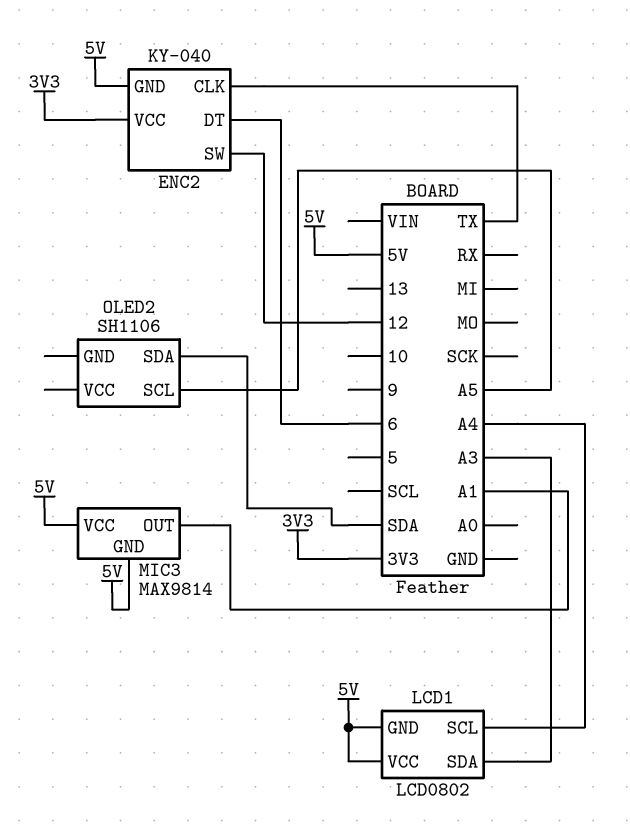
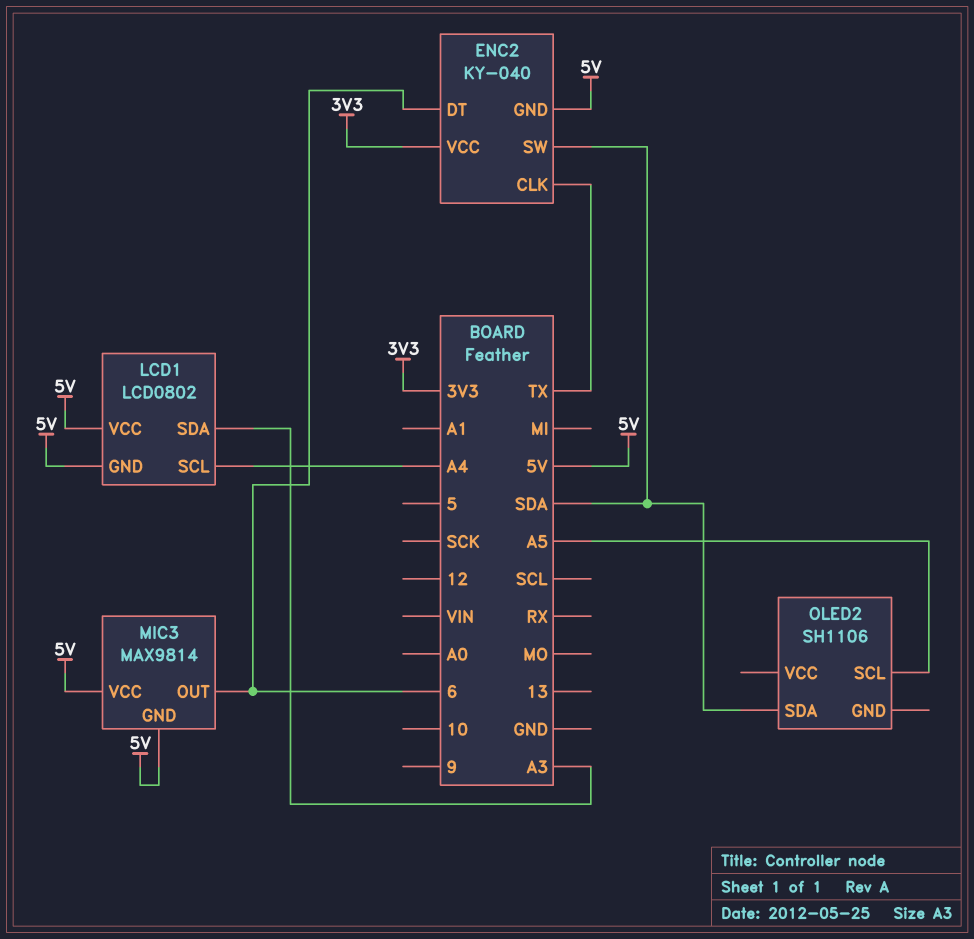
ENC2 pin SW: 12 -> SDA
MIC3 pin OUT: A1 -> 6

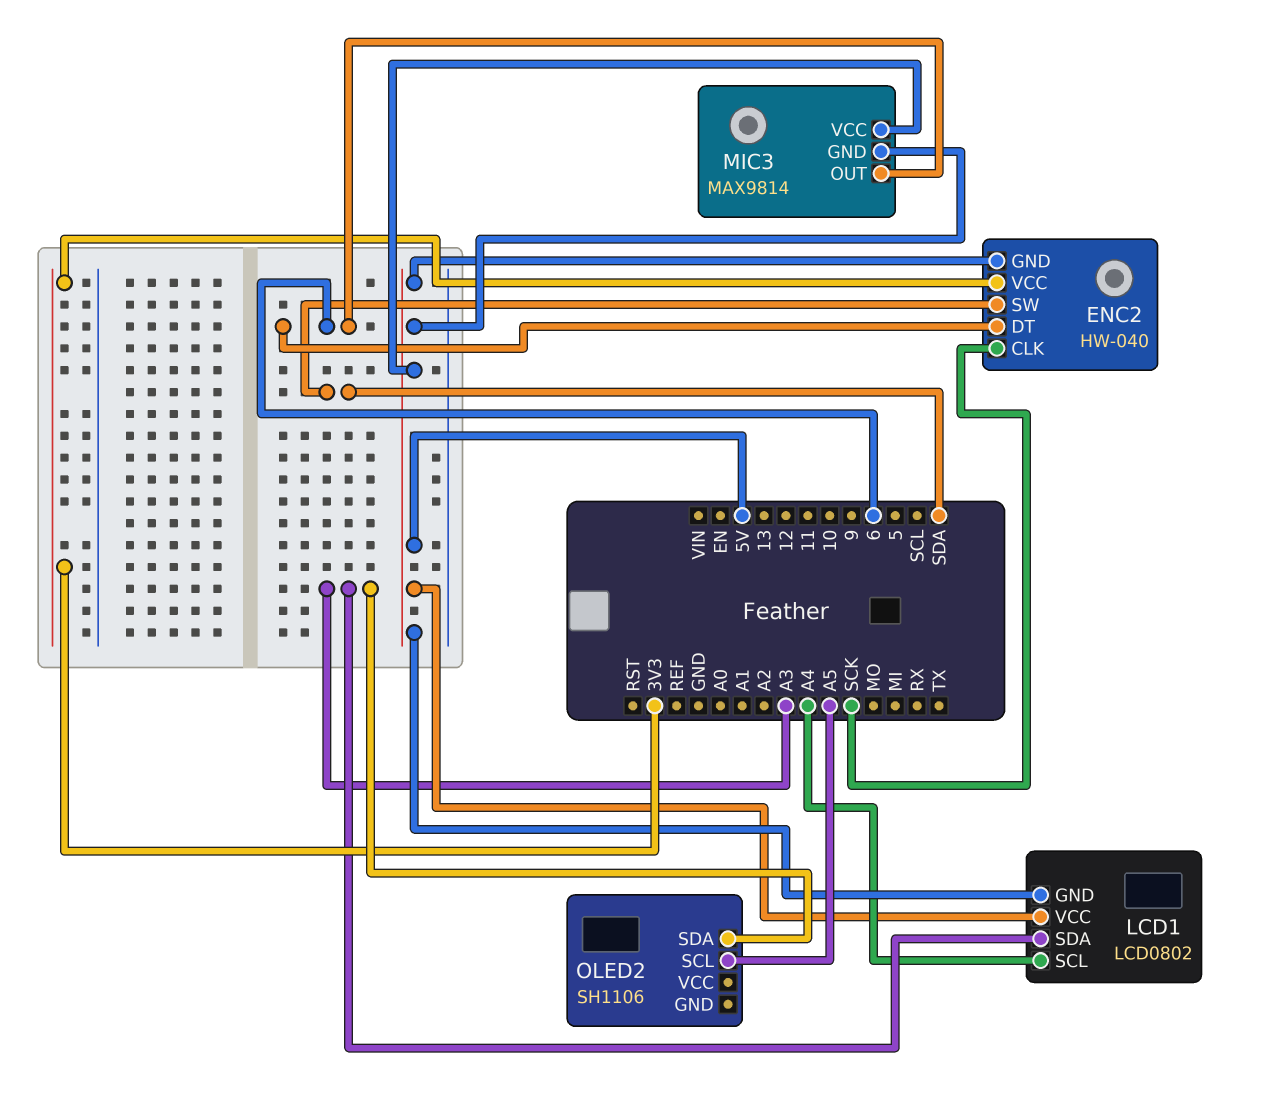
ENC2: KY-040 -> HW-040
ENC2 pin CLK: TX -> SCK
OLED2 pin SDA: SDA -> A3

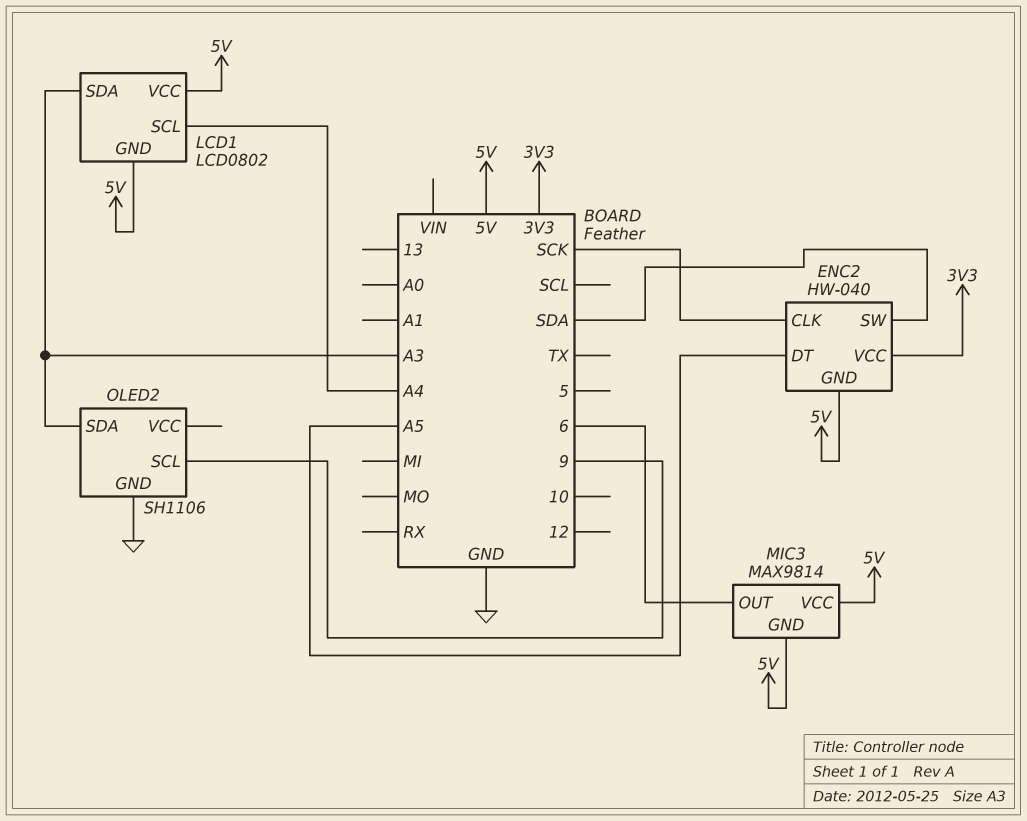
ENC2 pin DT: 6 -> A5
OLED2 pin GND: none -> GND
OLED2 pin SCL: A5 -> 9

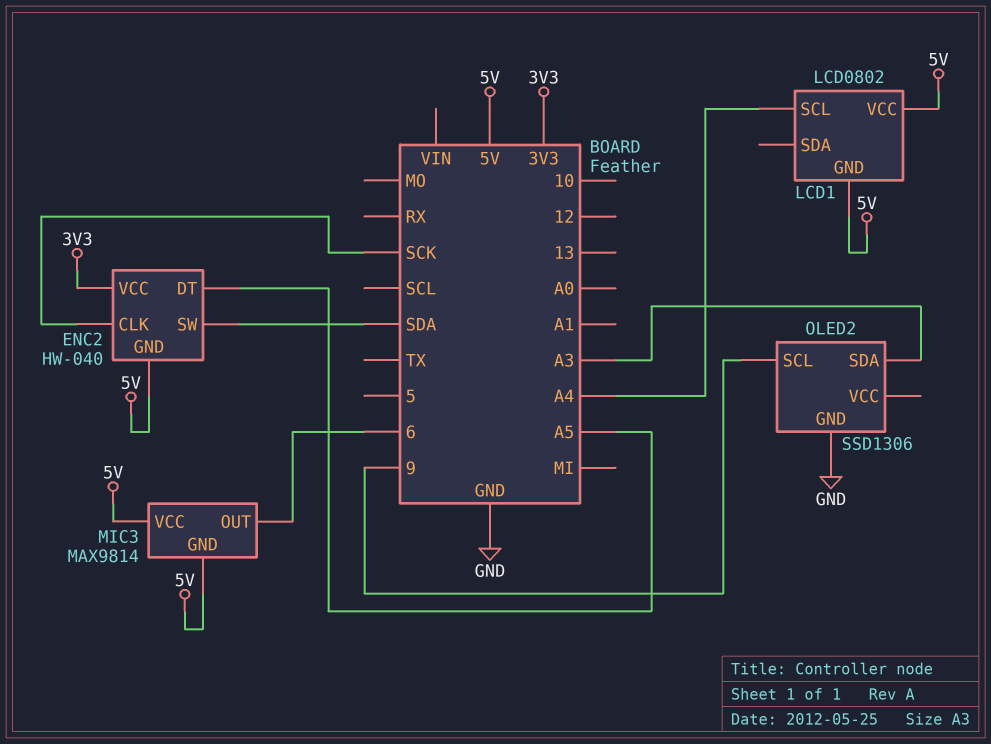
LCD1 pin SDA: A3 -> none
OLED2: SH1106 -> SSD1306

